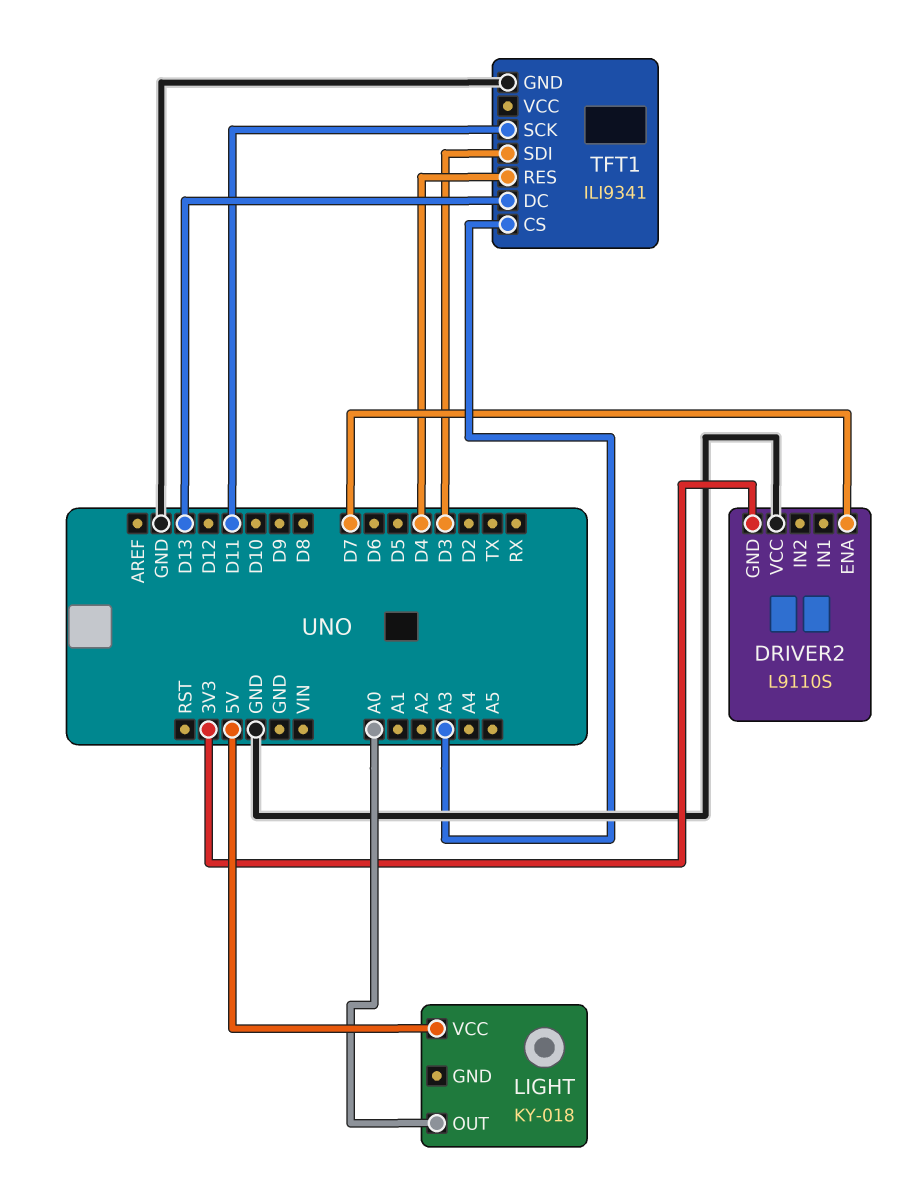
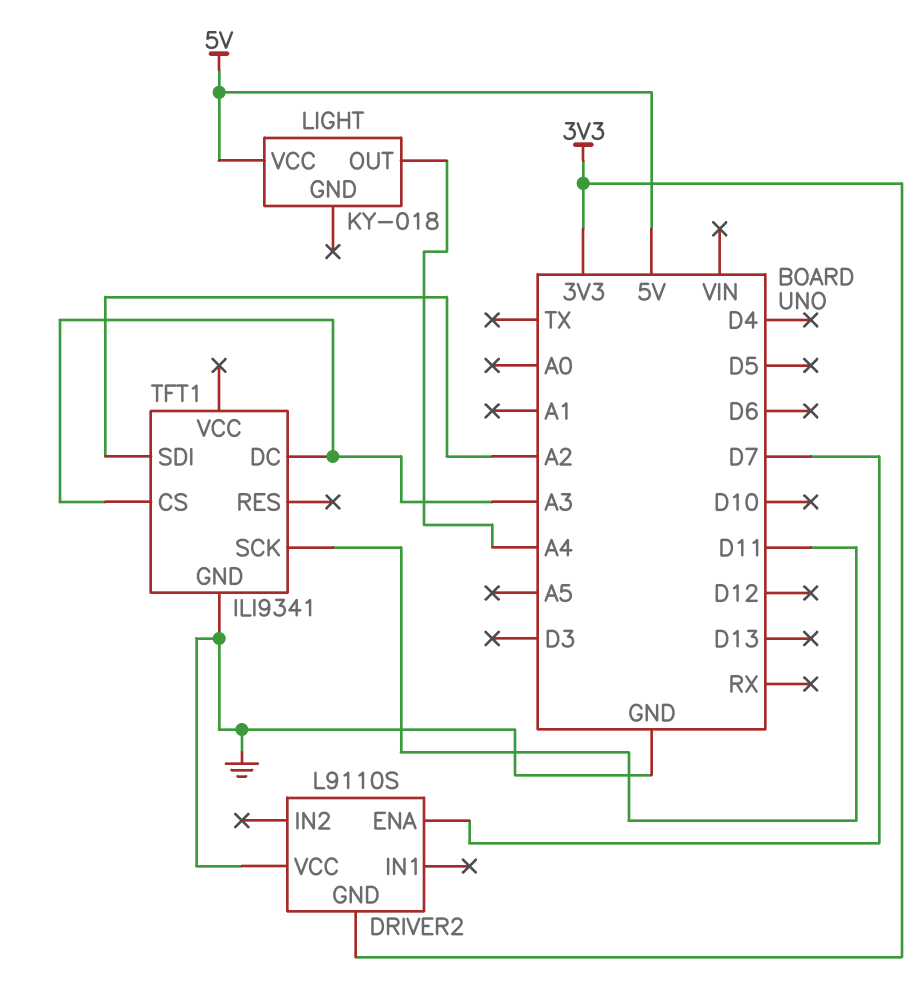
LIGHT pin OUT: A0 -> A4
TFT1 pin DC: D13 -> A3
TFT1 pin RES: D4 -> none
TFT1 pin SDI: D3 -> A2

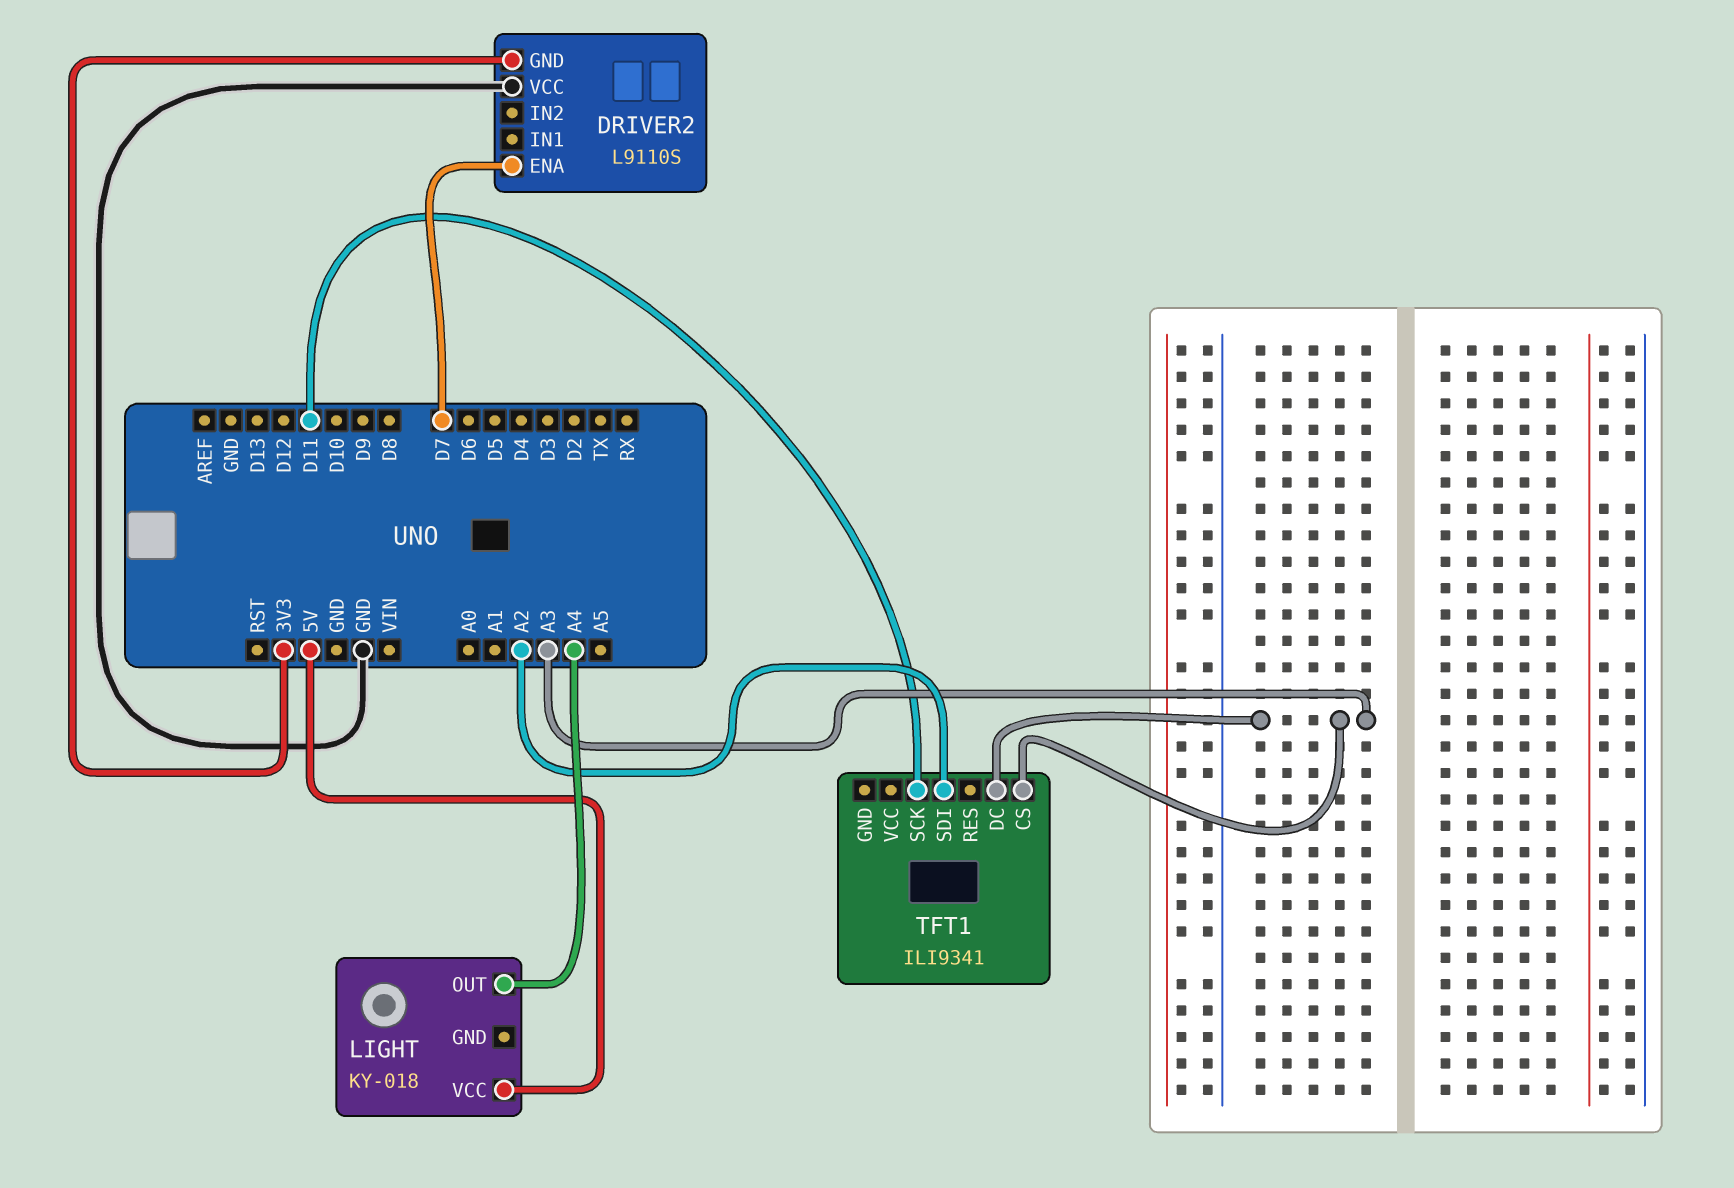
TFT1 pin GND: GND -> none

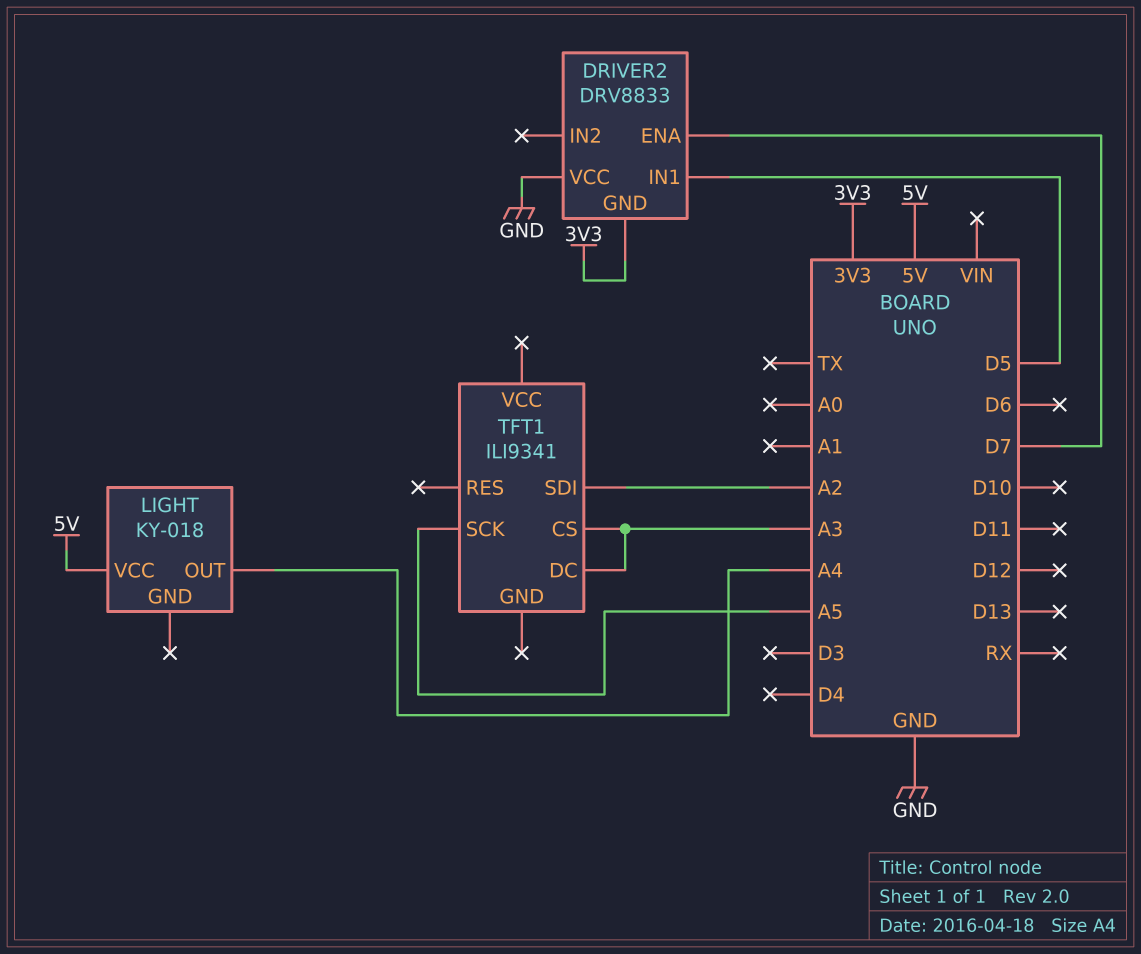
DRIVER2: L9110S -> DRV8833
DRIVER2 pin IN1: none -> D5
TFT1 pin SCK: D11 -> A5

